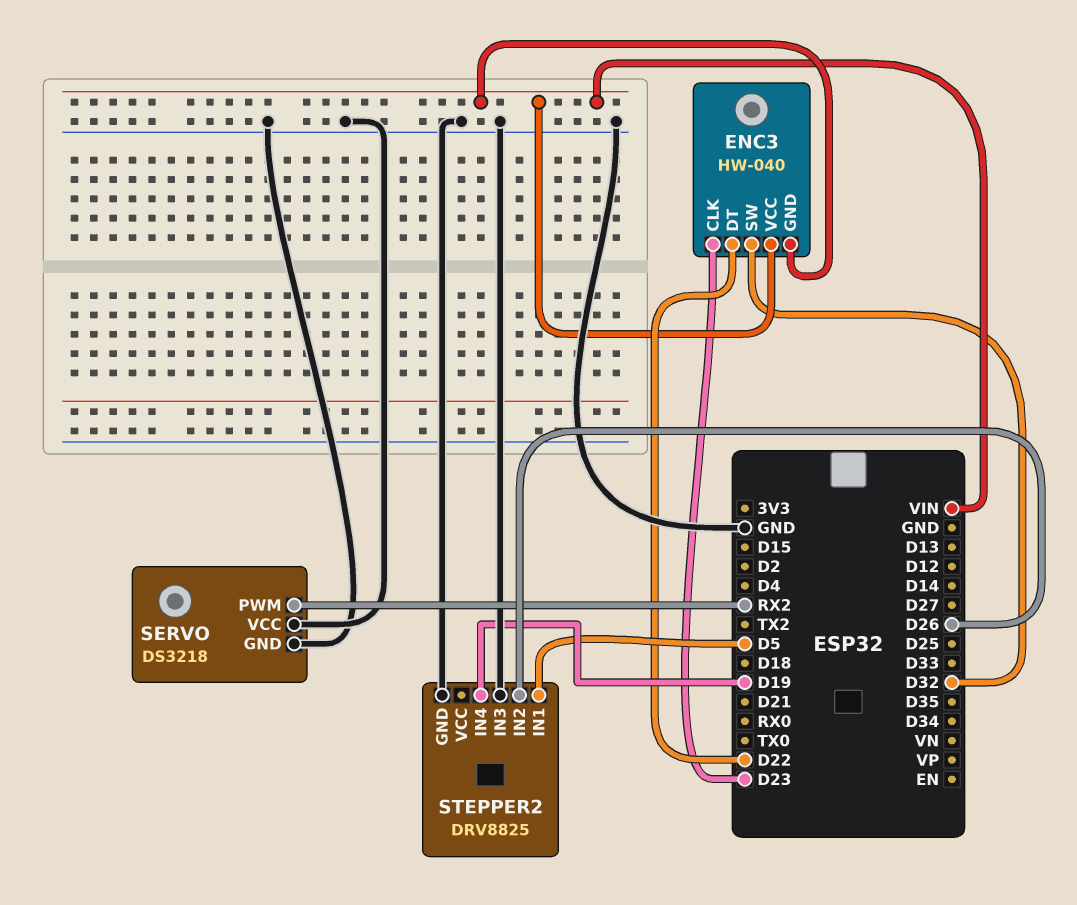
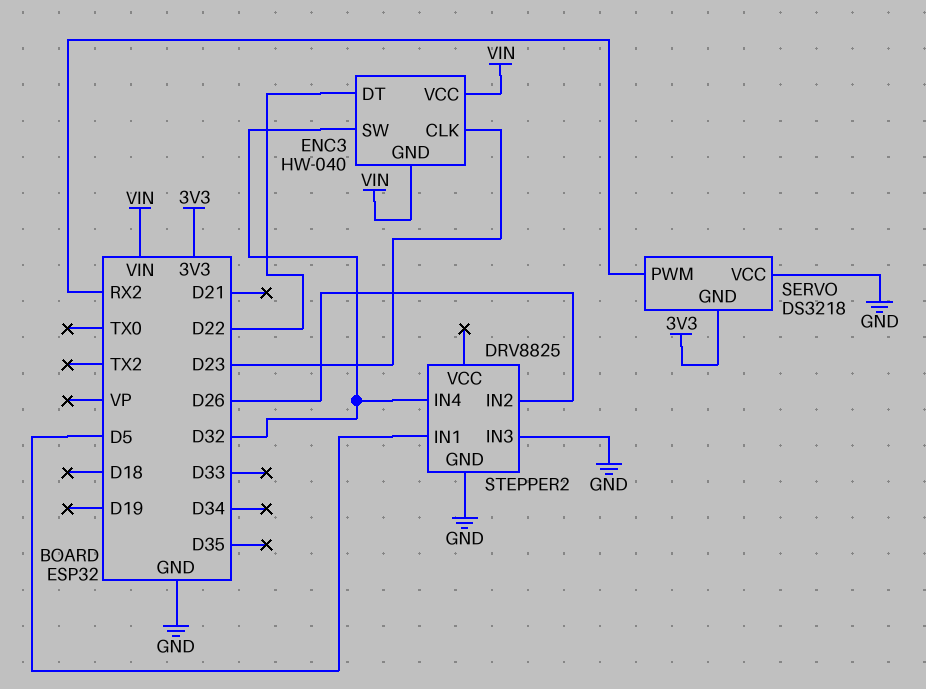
SERVO pin GND: GND -> 3V3
STEPPER2 pin IN4: D19 -> D32

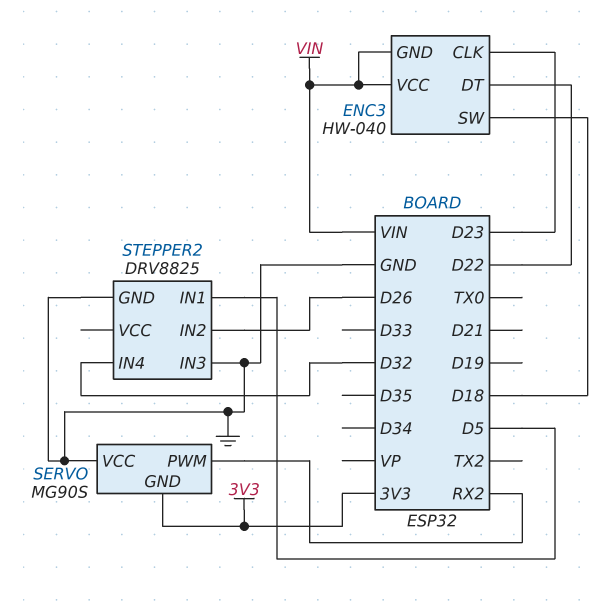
ENC3 pin SW: D32 -> D18
SERVO: DS3218 -> MG90S

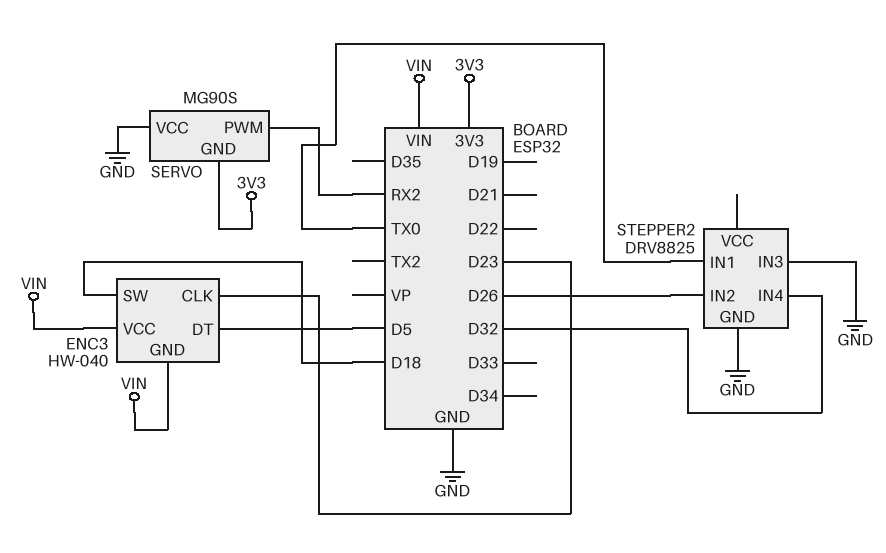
ENC3 pin DT: D22 -> D5
STEPPER2 pin IN1: D5 -> TX0

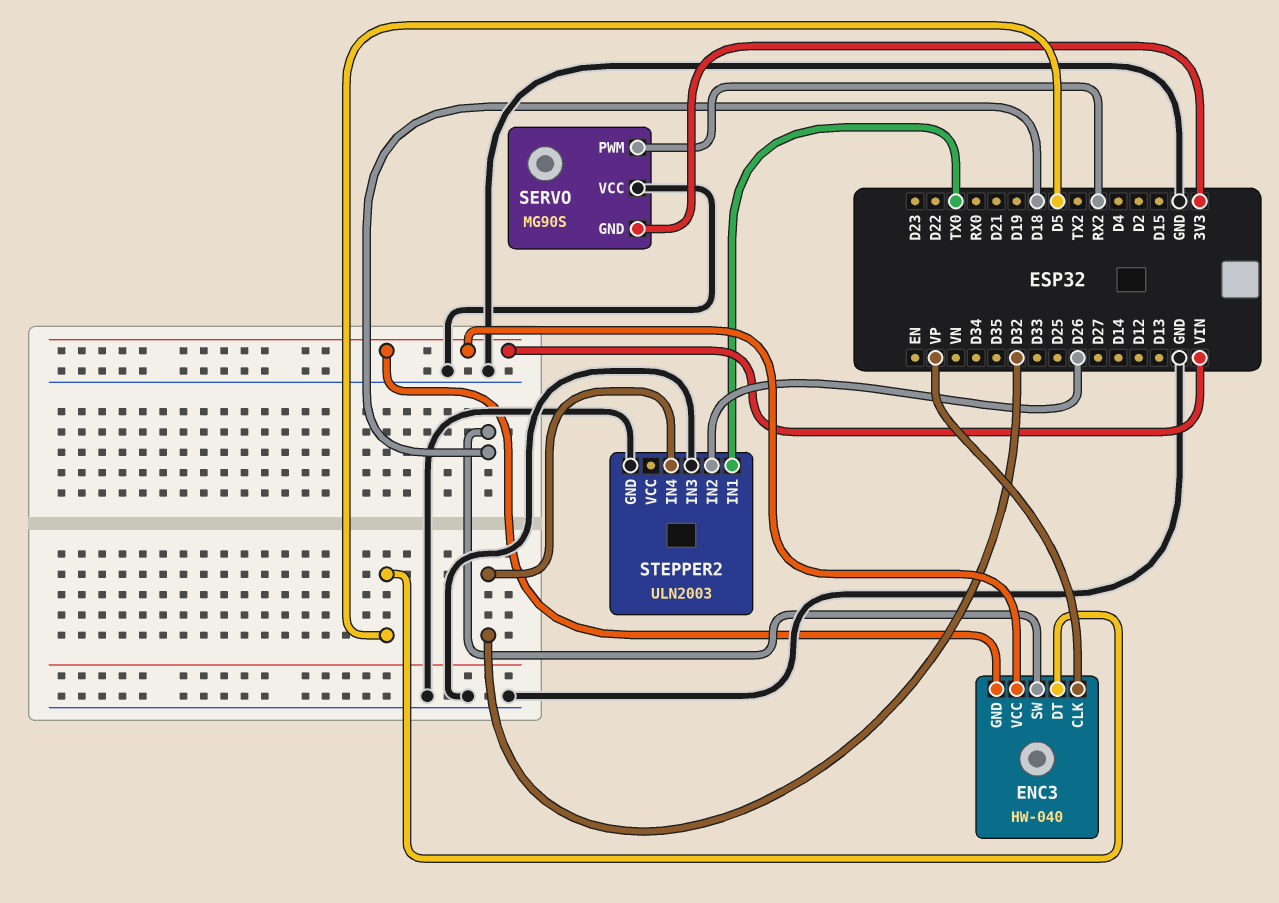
ENC3 pin CLK: D23 -> VP
STEPPER2: DRV8825 -> ULN2003

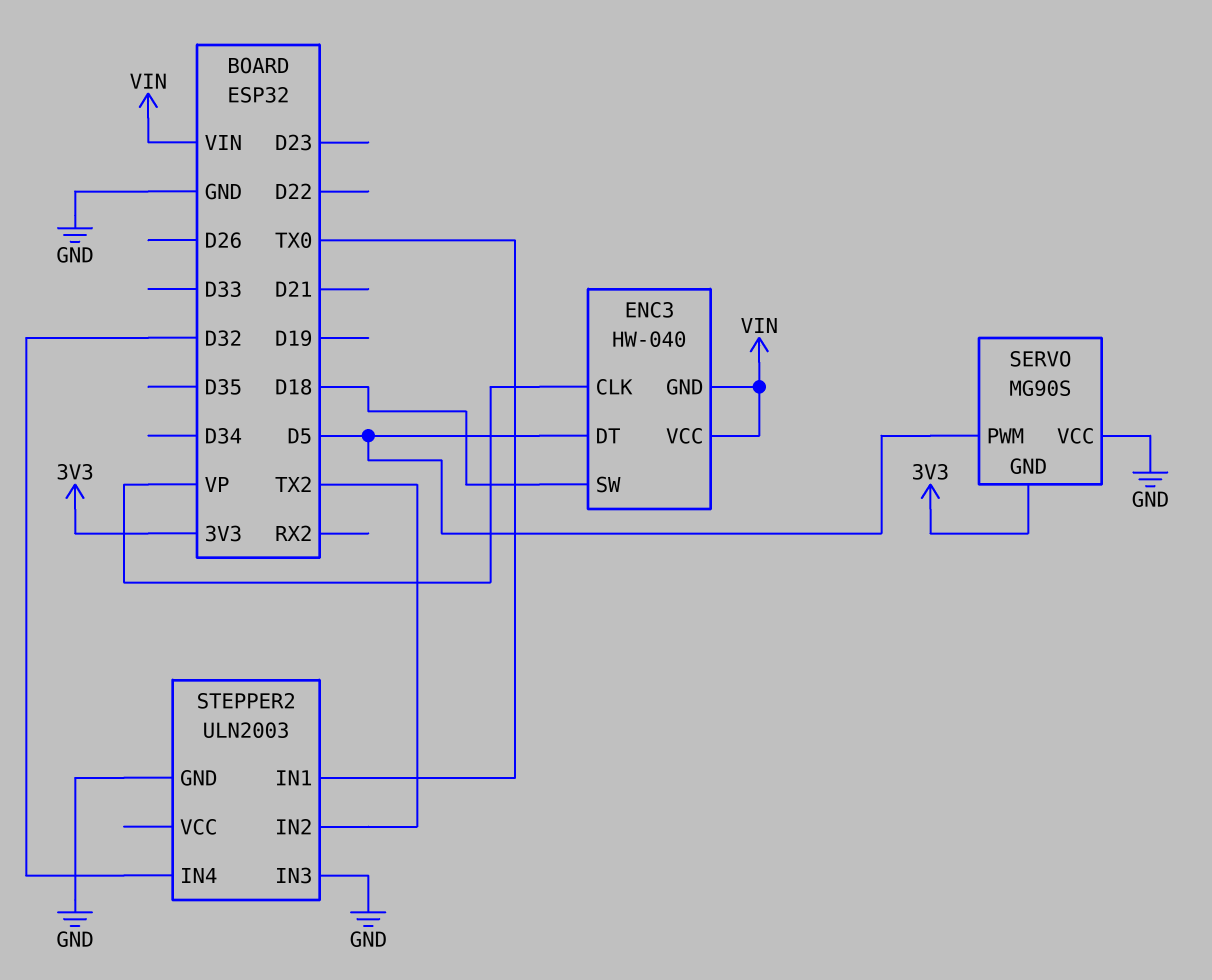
SERVO pin PWM: RX2 -> D5
STEPPER2 pin IN2: D26 -> TX2

